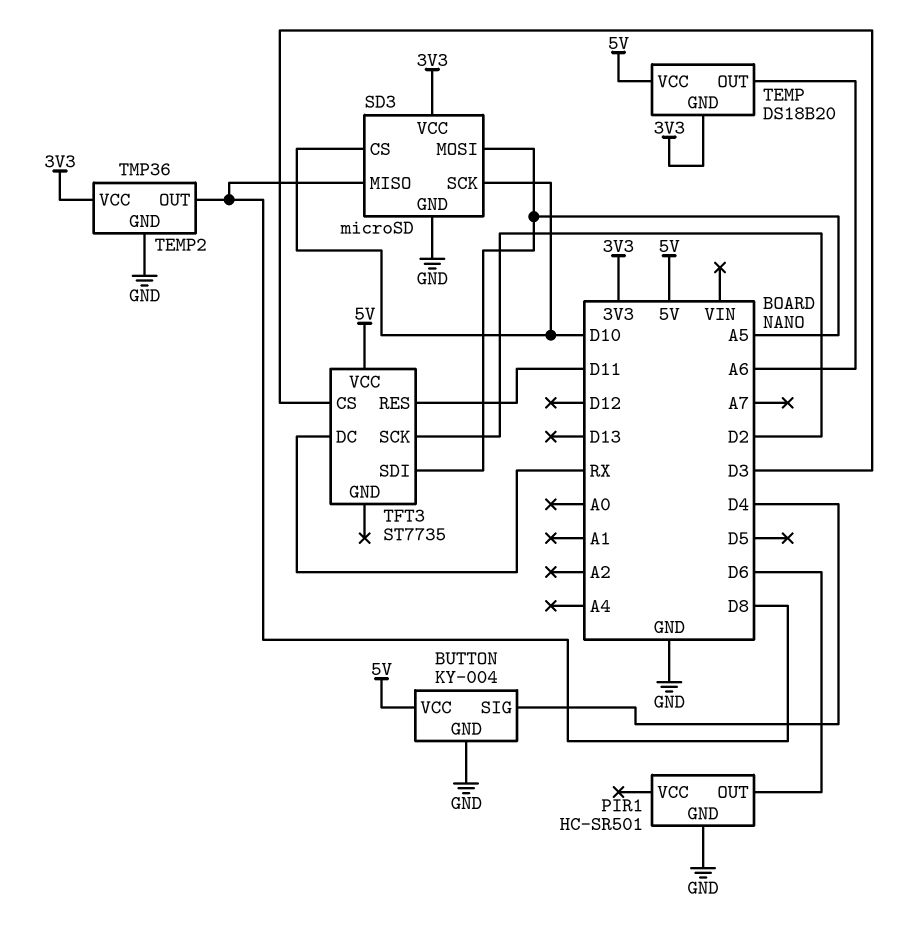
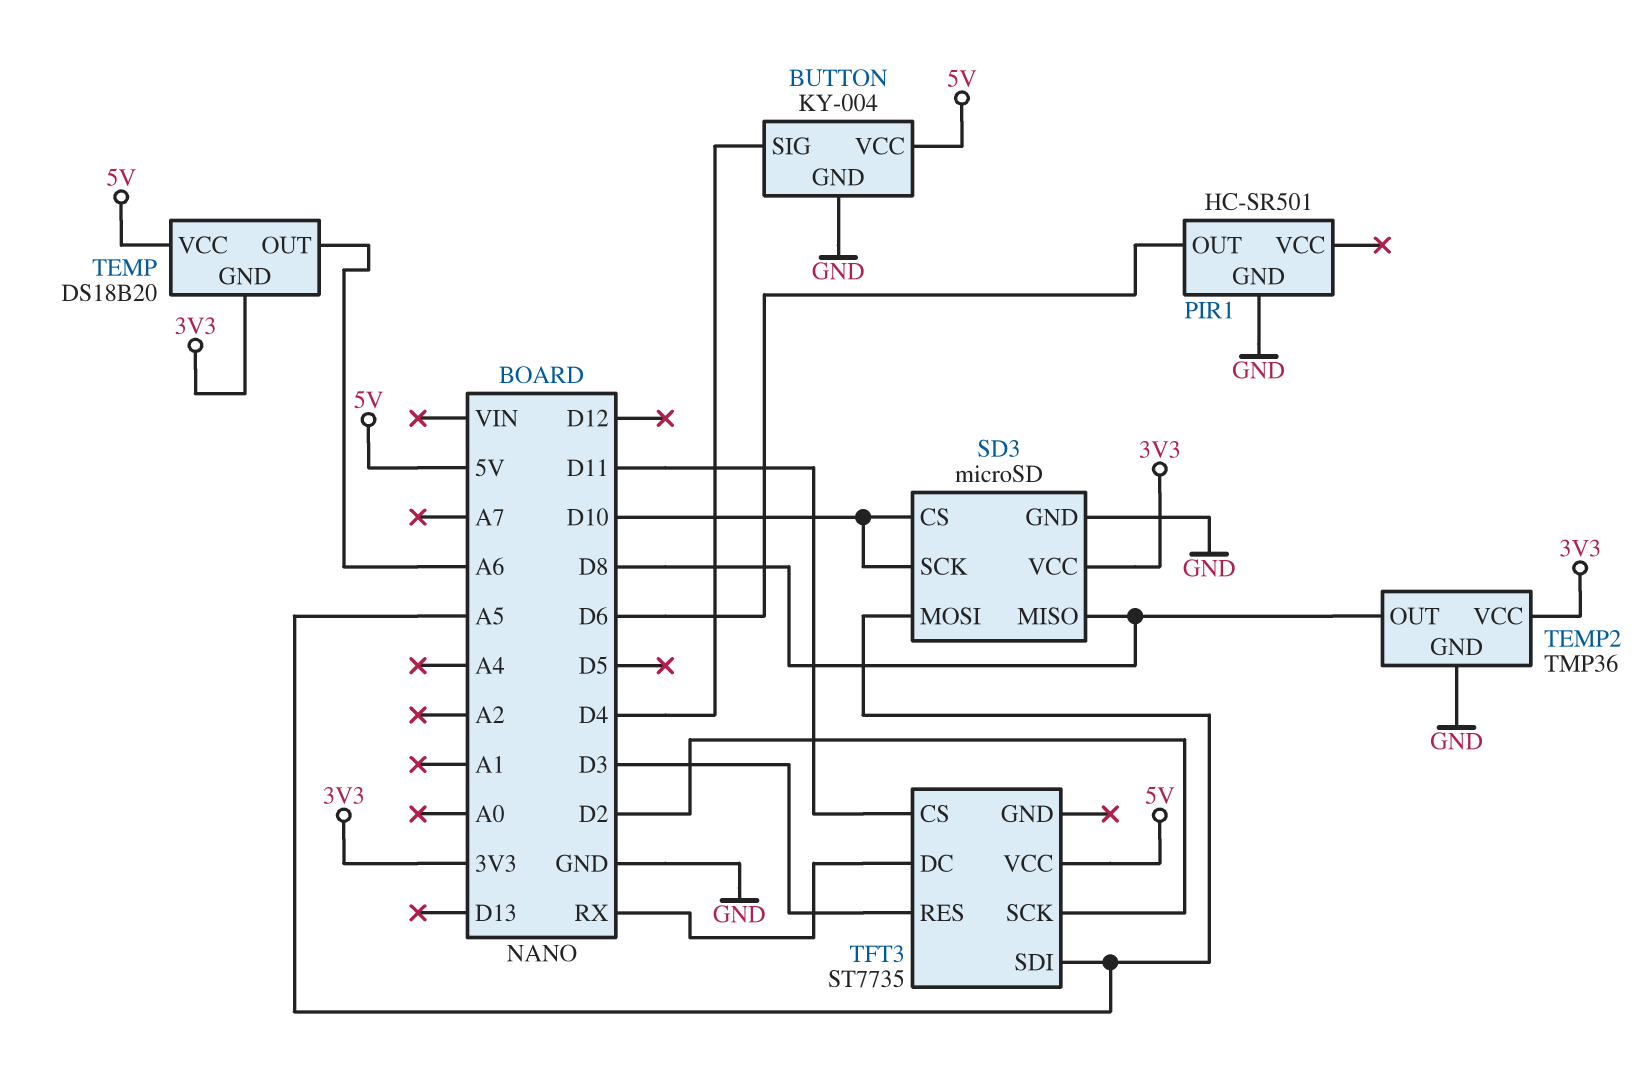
TFT3 pin CS: D3 -> D11
TFT3 pin RES: D11 -> D3

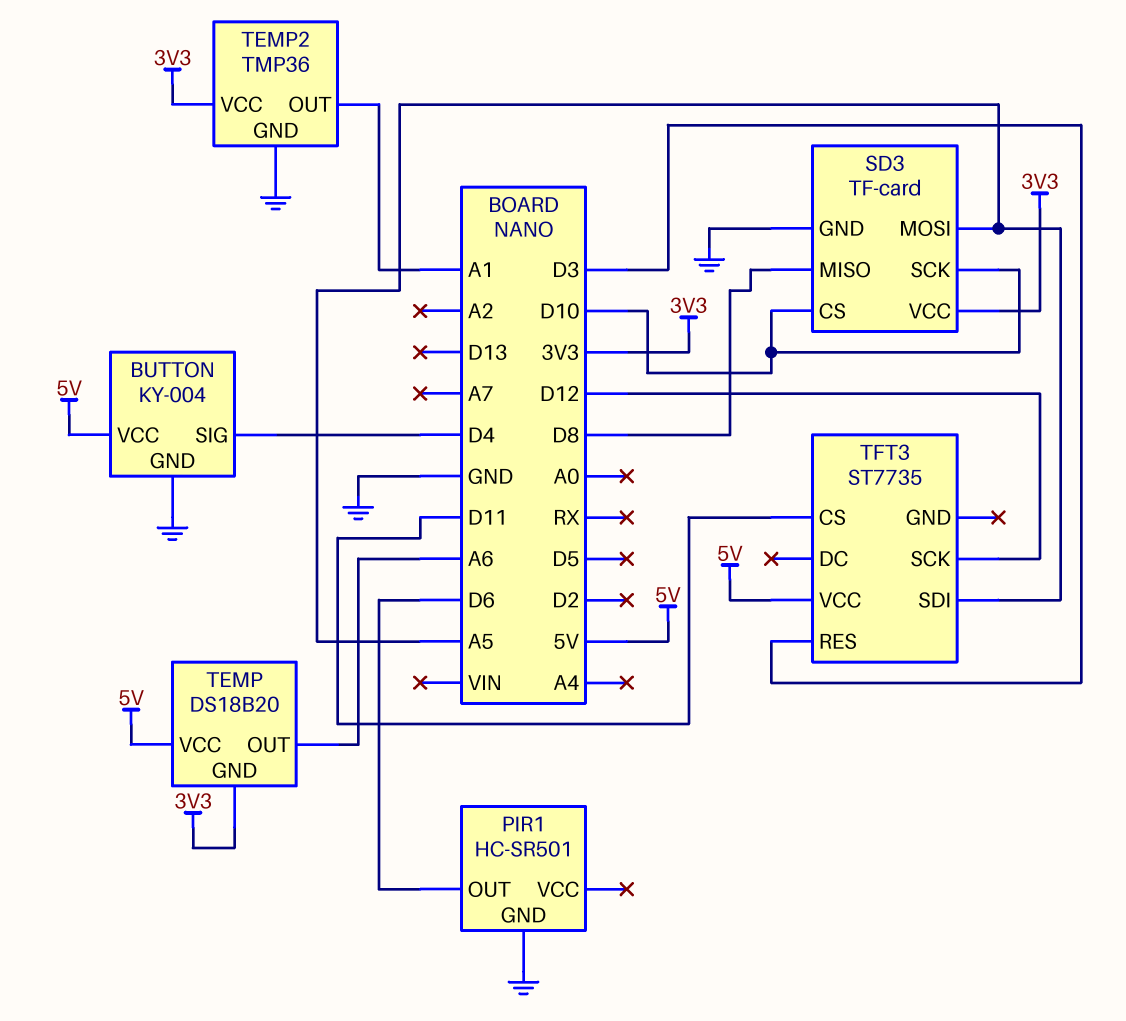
SD3: microSD -> TF-card
TEMP2 pin OUT: D8 -> A1
TFT3 pin DC: RX -> none
TFT3 pin SCK: D2 -> D12

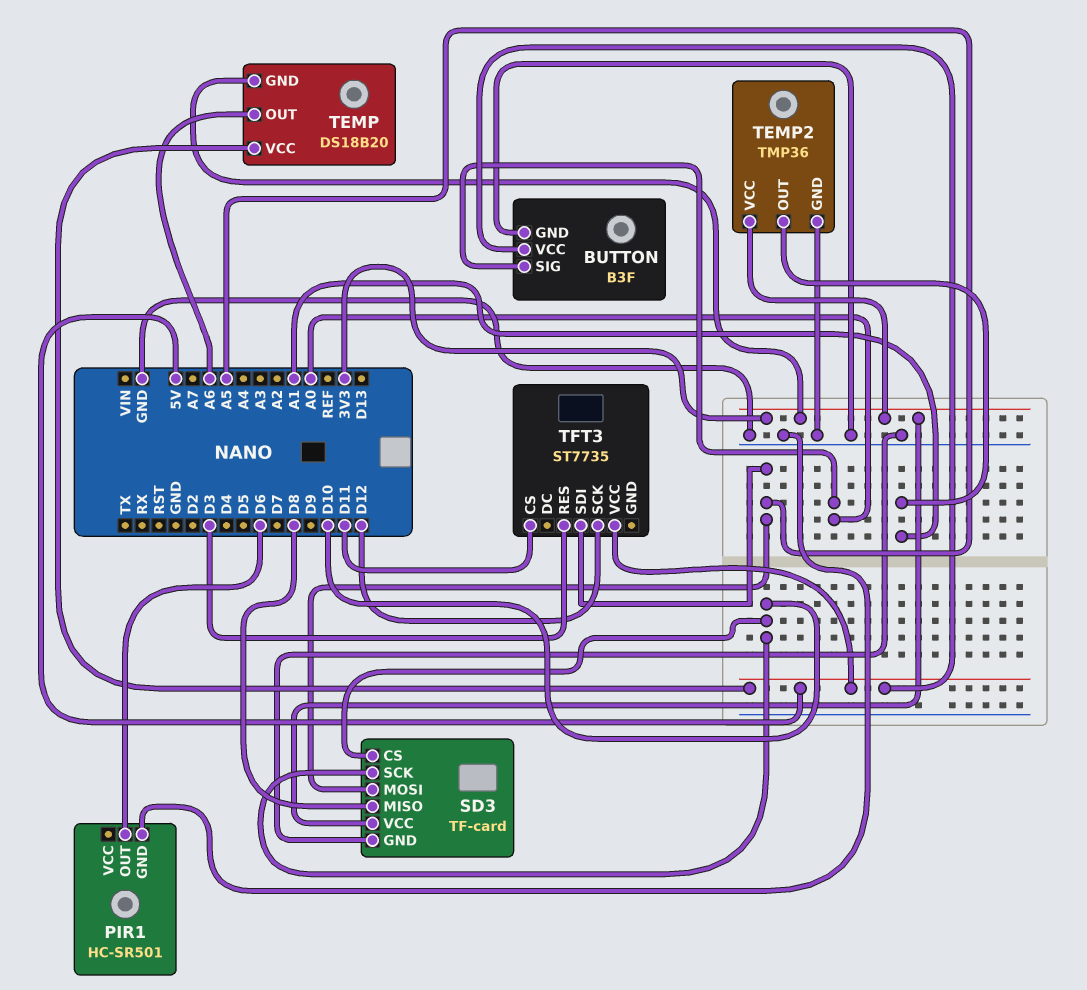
BUTTON: KY-004 -> B3F
BUTTON pin SIG: D4 -> A0

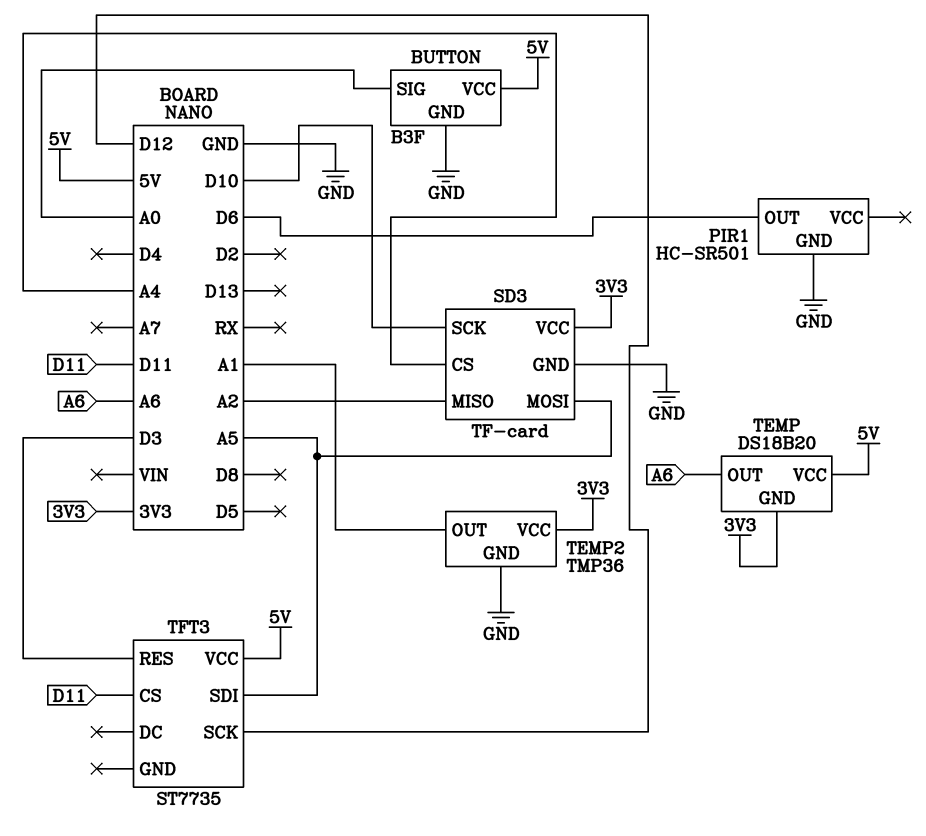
SD3 pin CS: D10 -> A4
SD3 pin MISO: D8 -> A2

